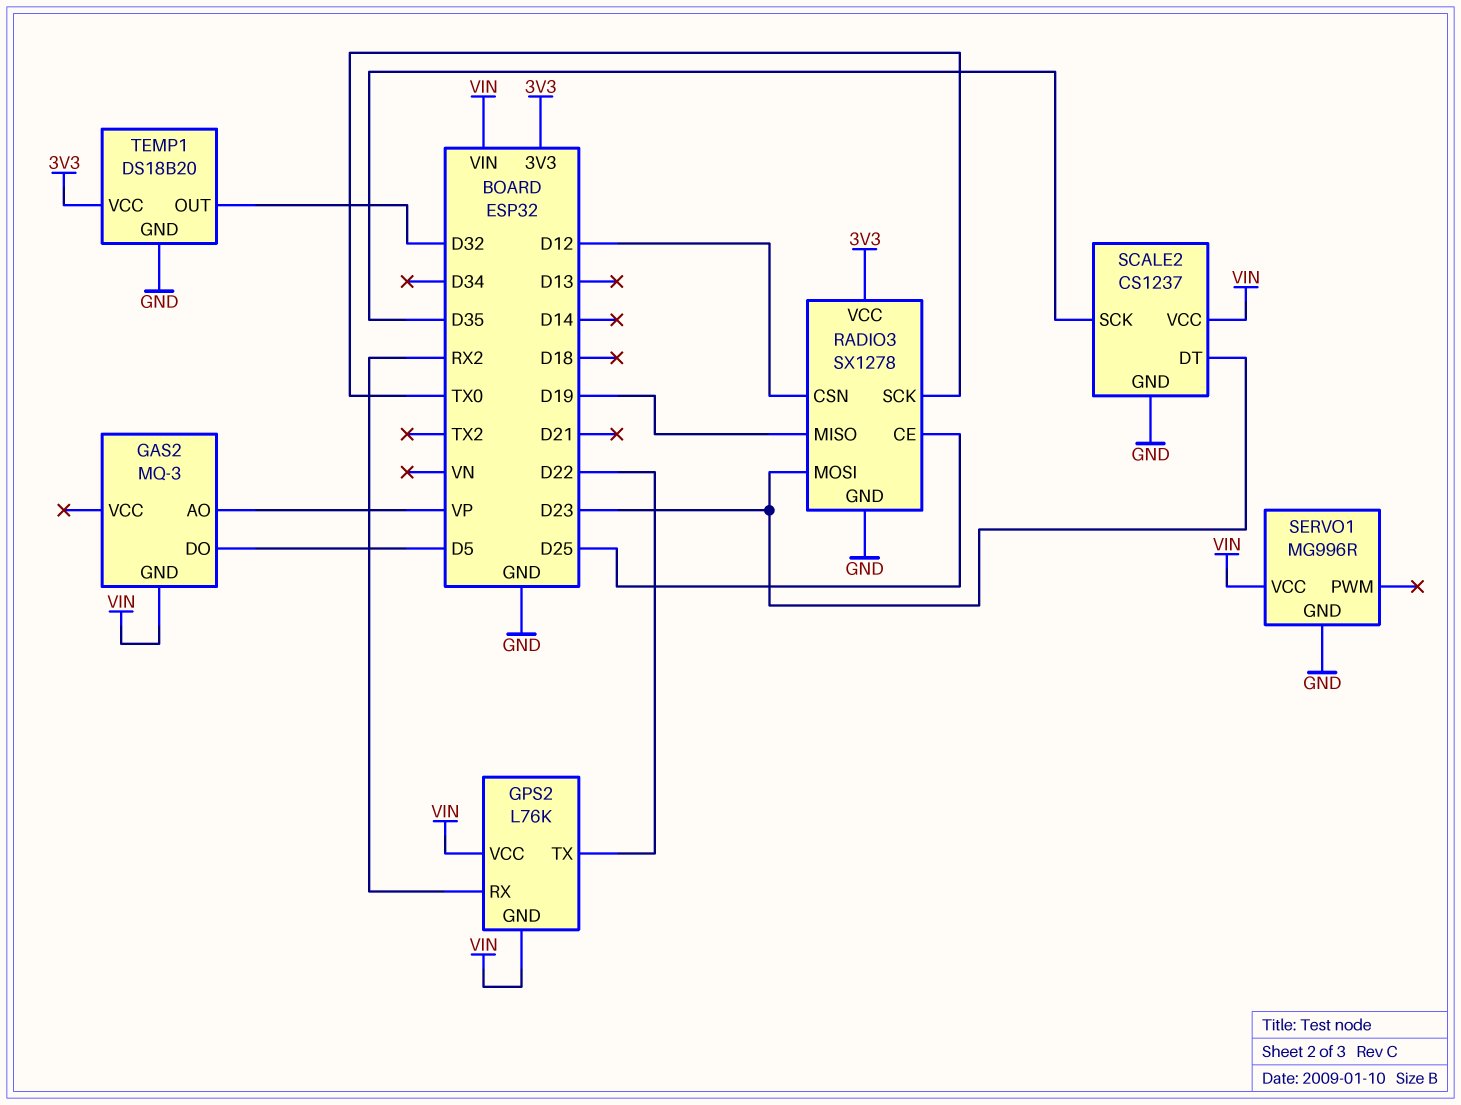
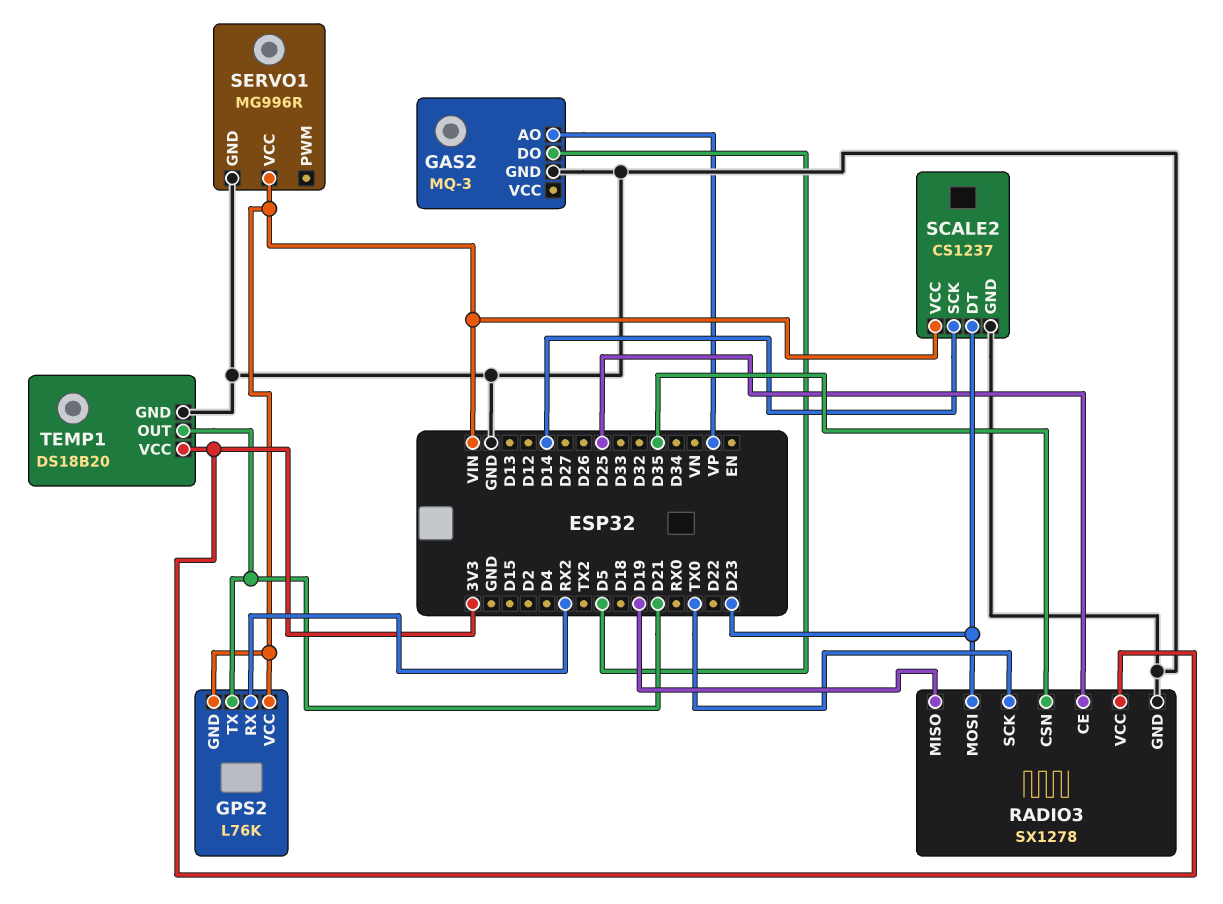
GAS2 pin GND: VIN -> GND
GPS2 pin TX: D22 -> D21
RADIO3 pin CSN: D12 -> D35
SCALE2 pin SCK: D35 -> D14
TEMP1 pin OUT: D32 -> D21

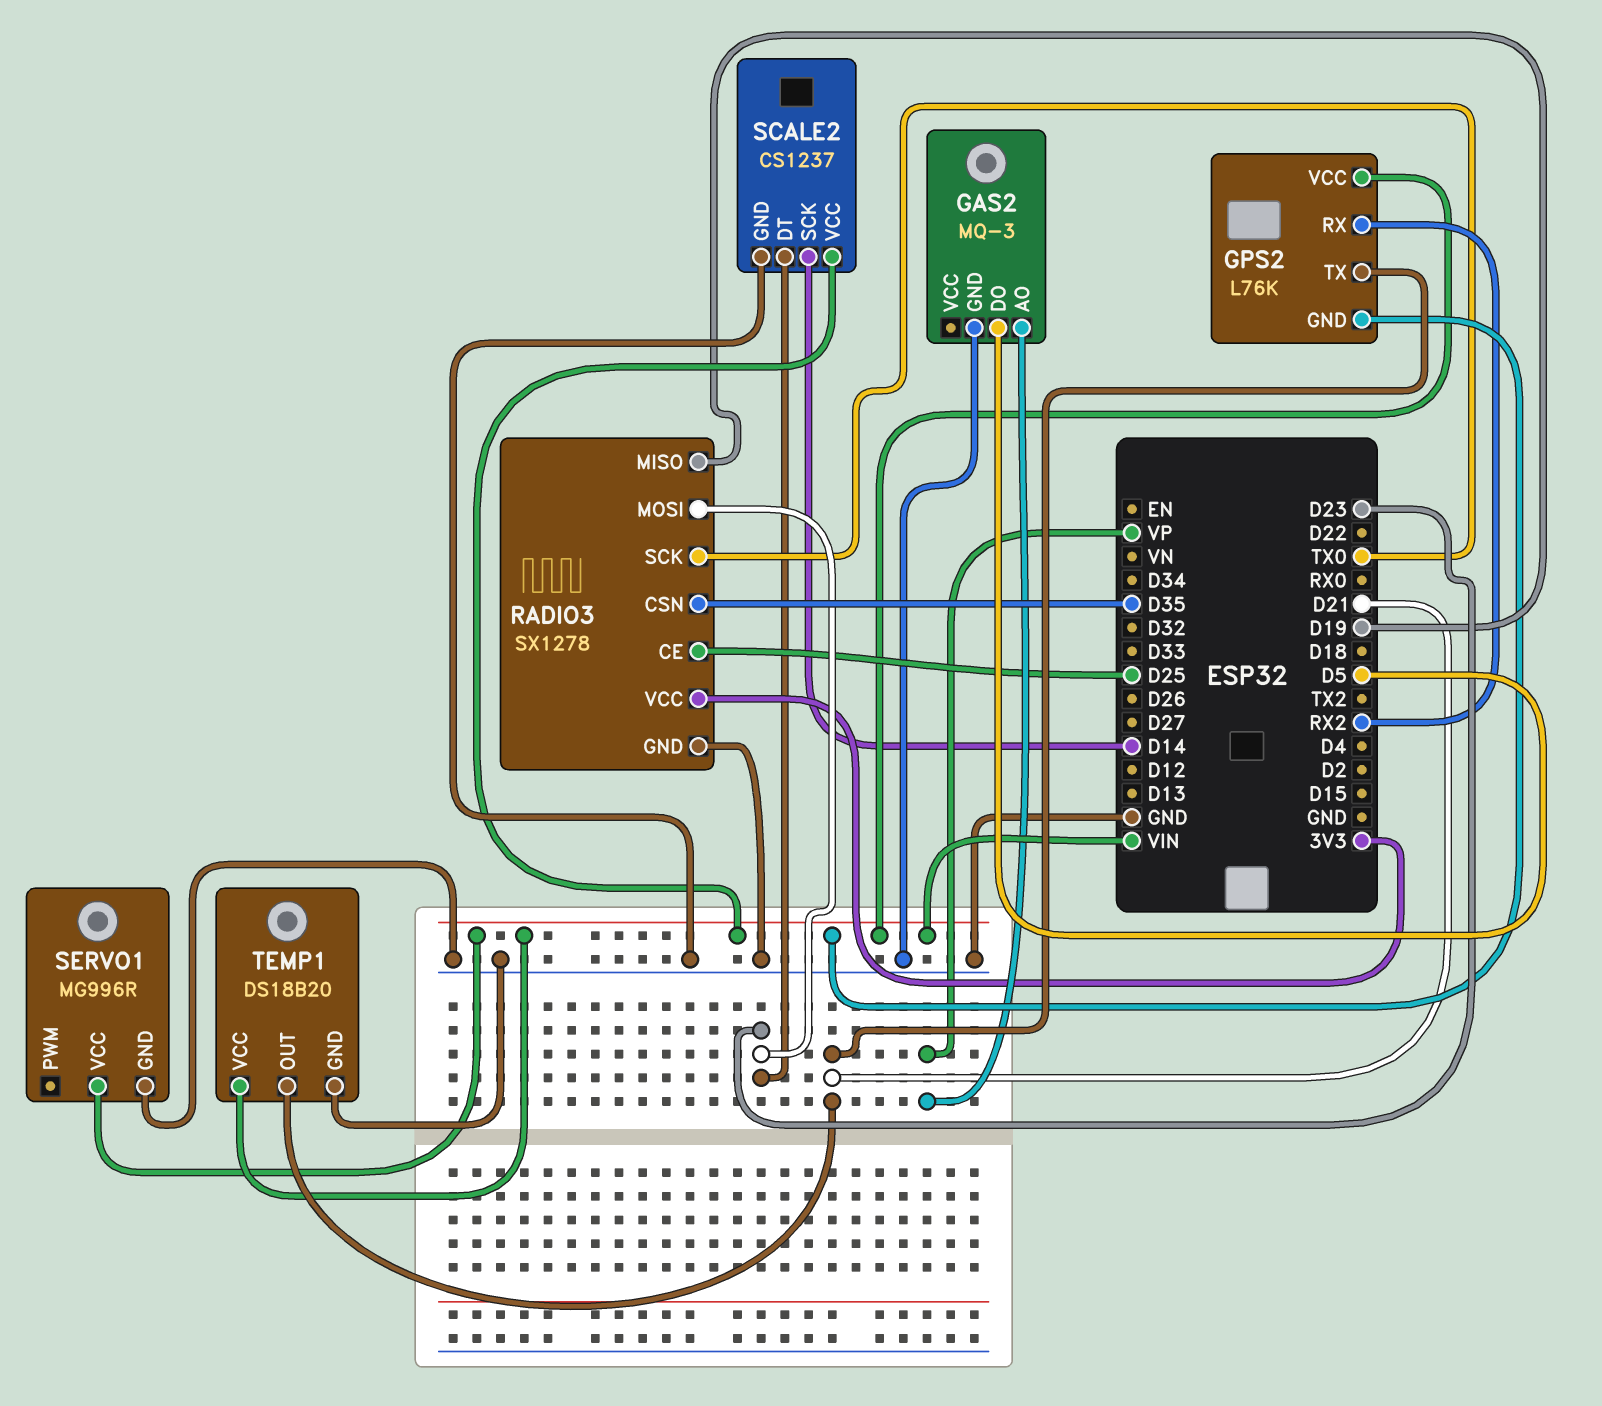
TEMP1 pin VCC: 3V3 -> VIN

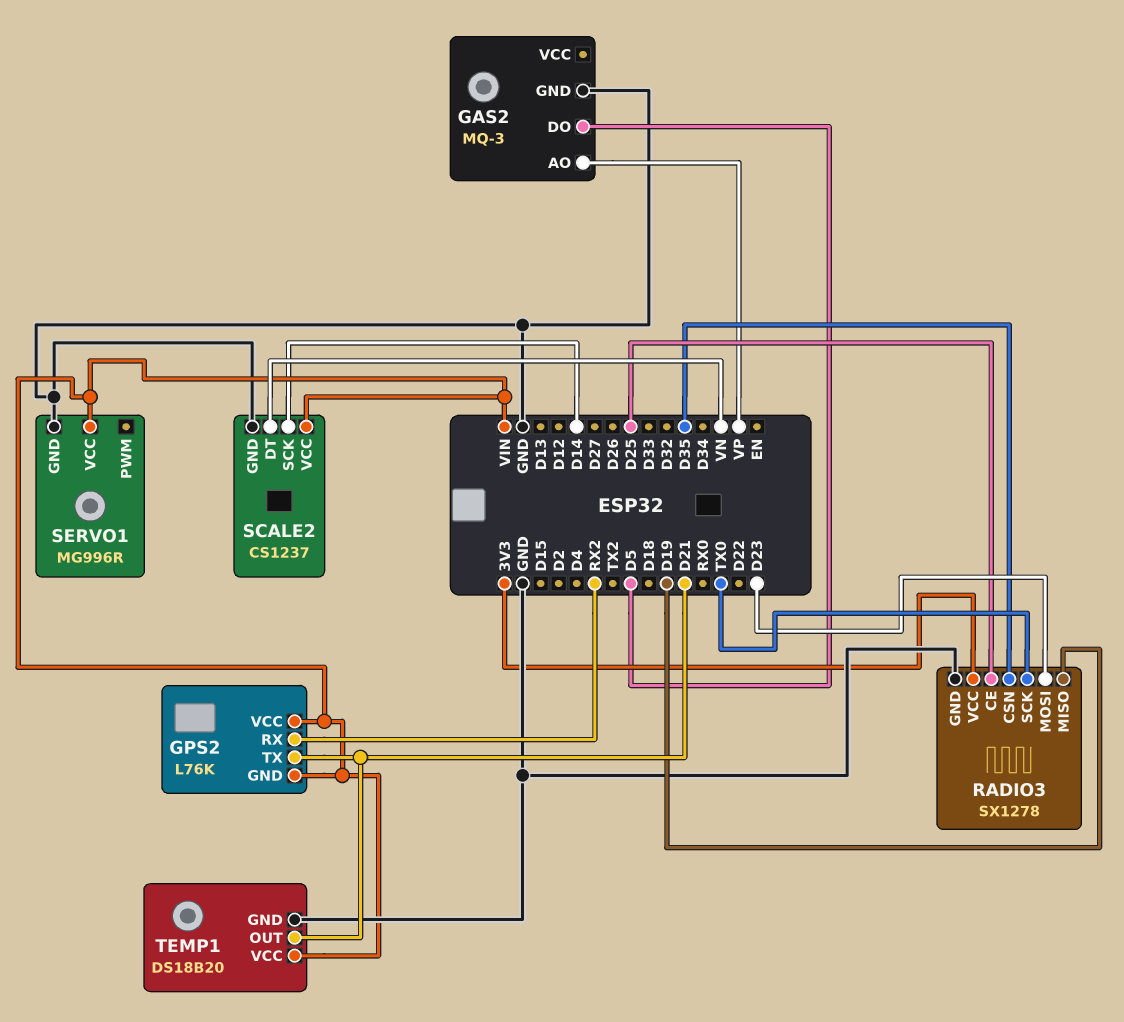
SCALE2 pin DT: D23 -> VN

